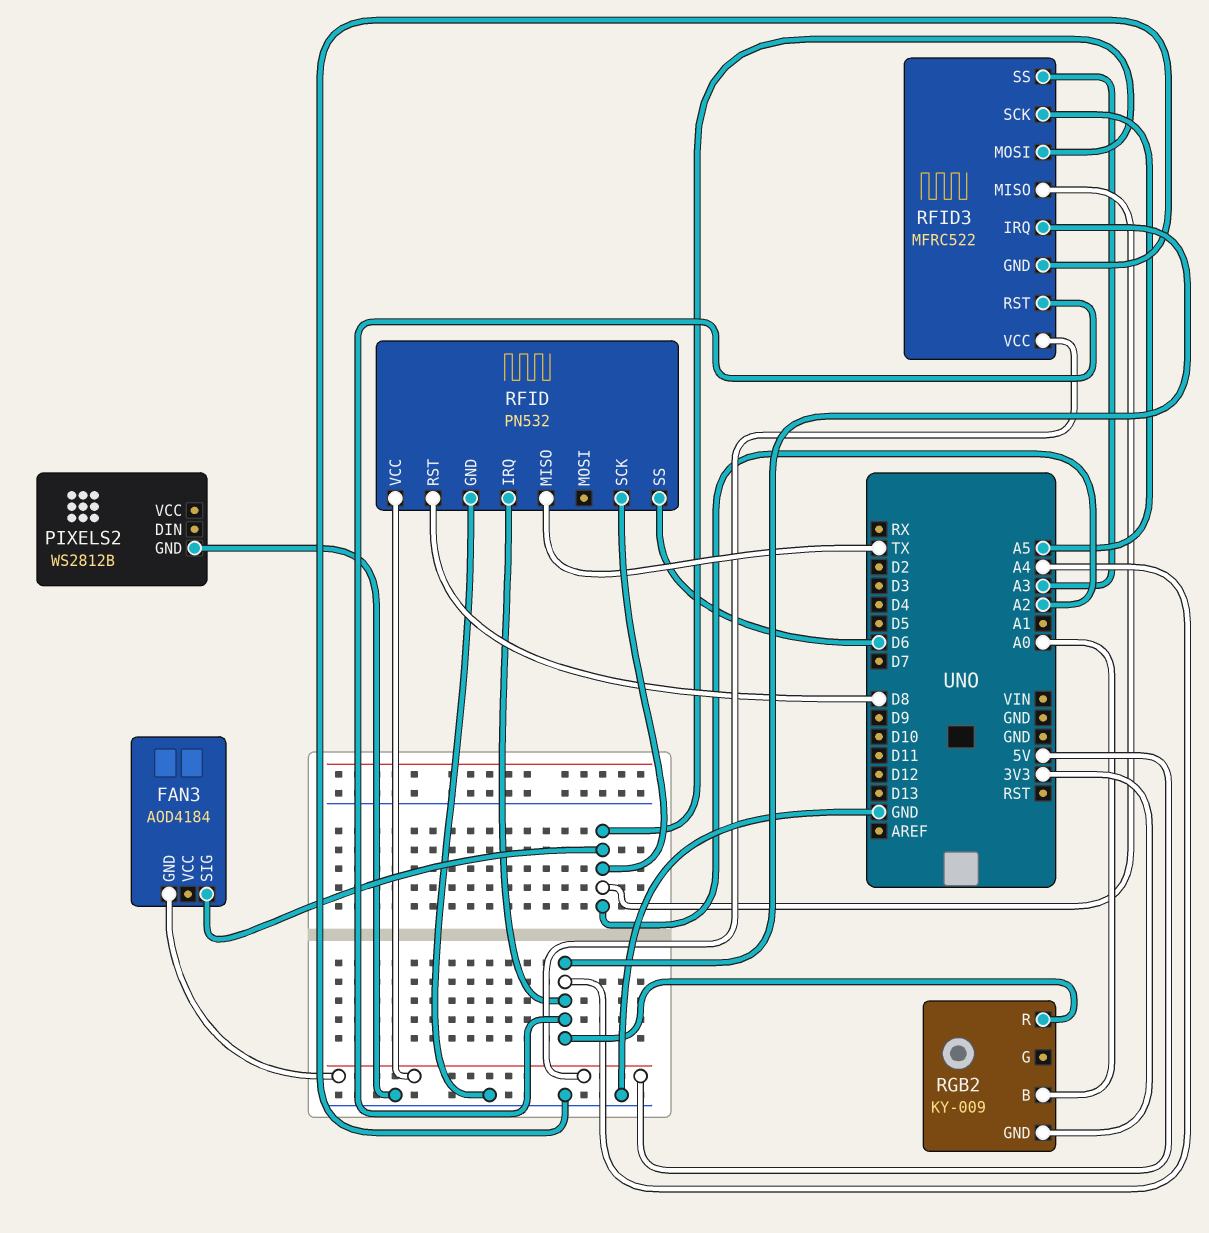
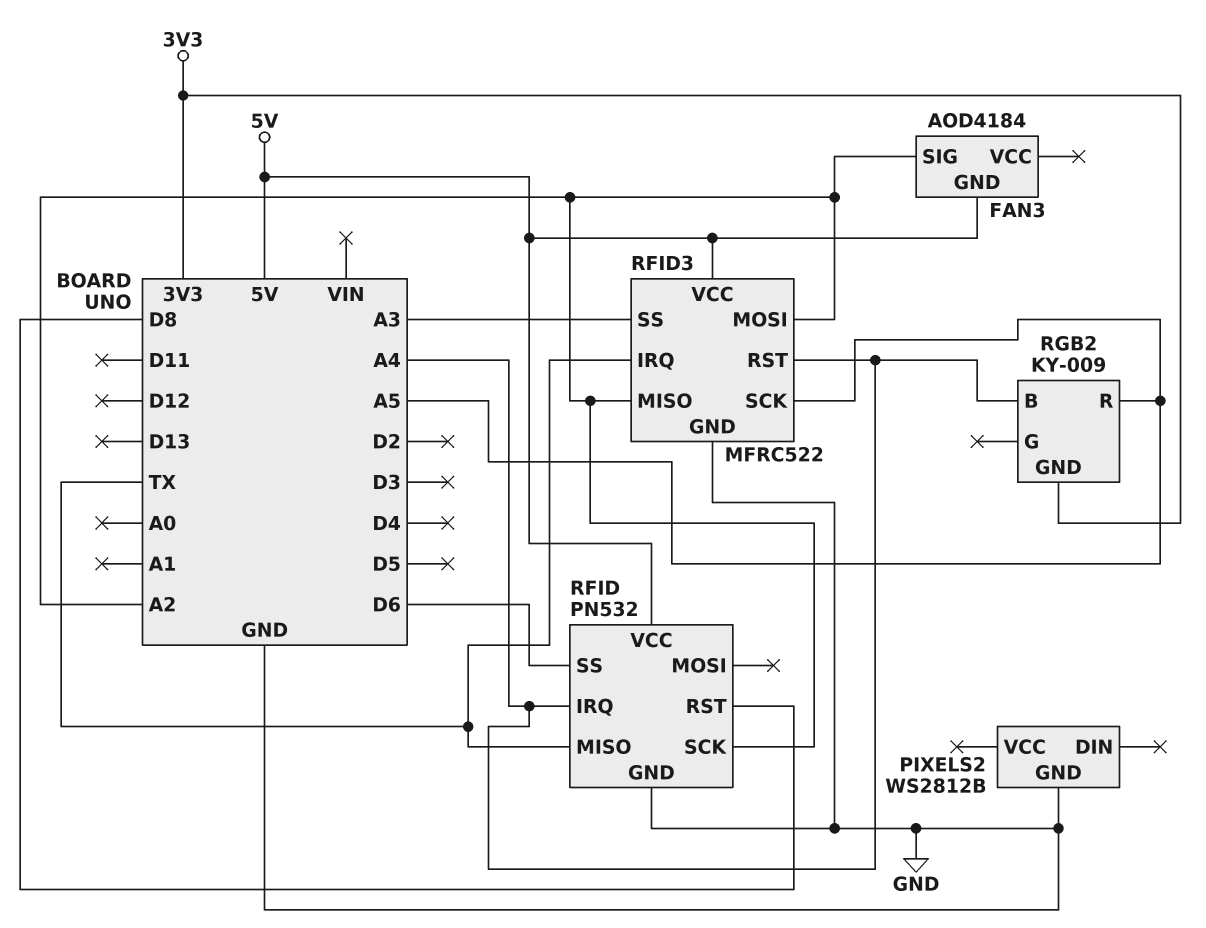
RFID3 pin IRQ: A4 -> TX
RGB2 pin B: A0 -> A4
RGB2 pin R: A4 -> A5

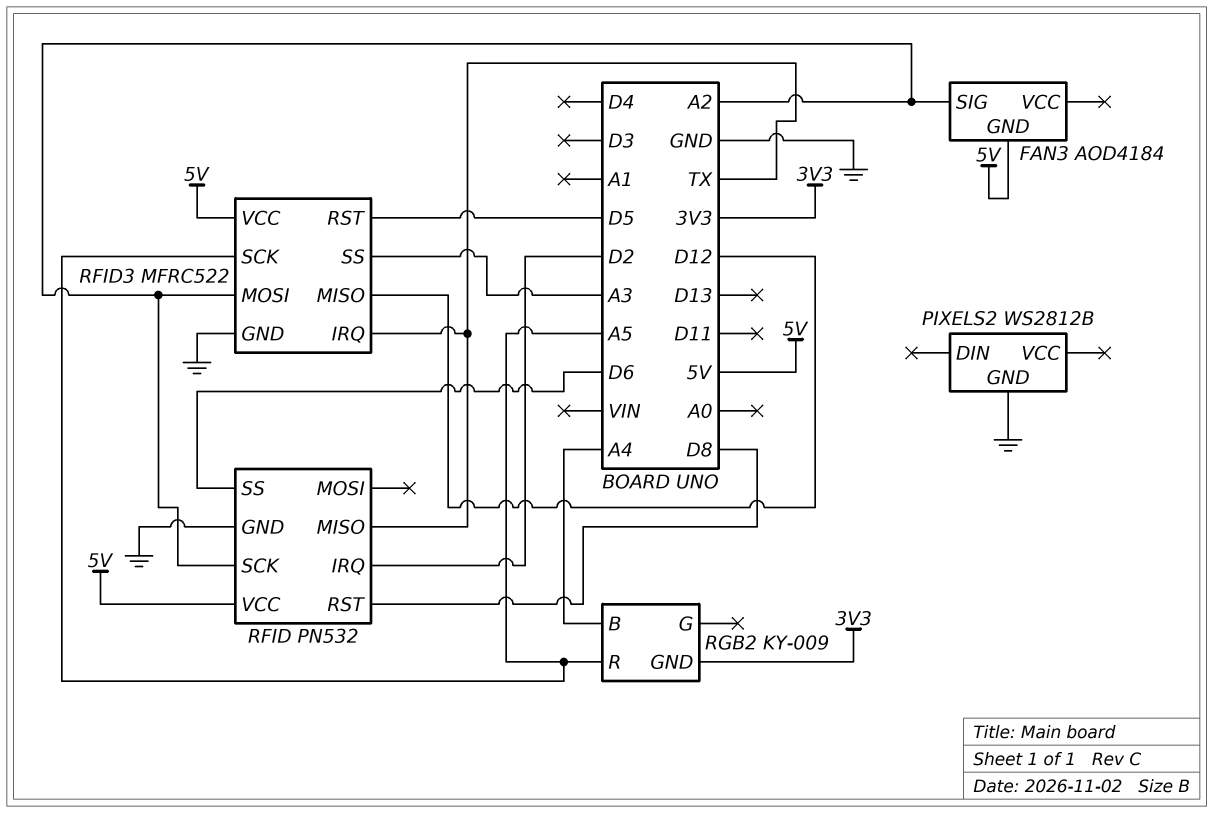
RFID pin IRQ: A4 -> D2
RFID3 pin MISO: A2 -> D12
RFID3 pin RST: A4 -> D5

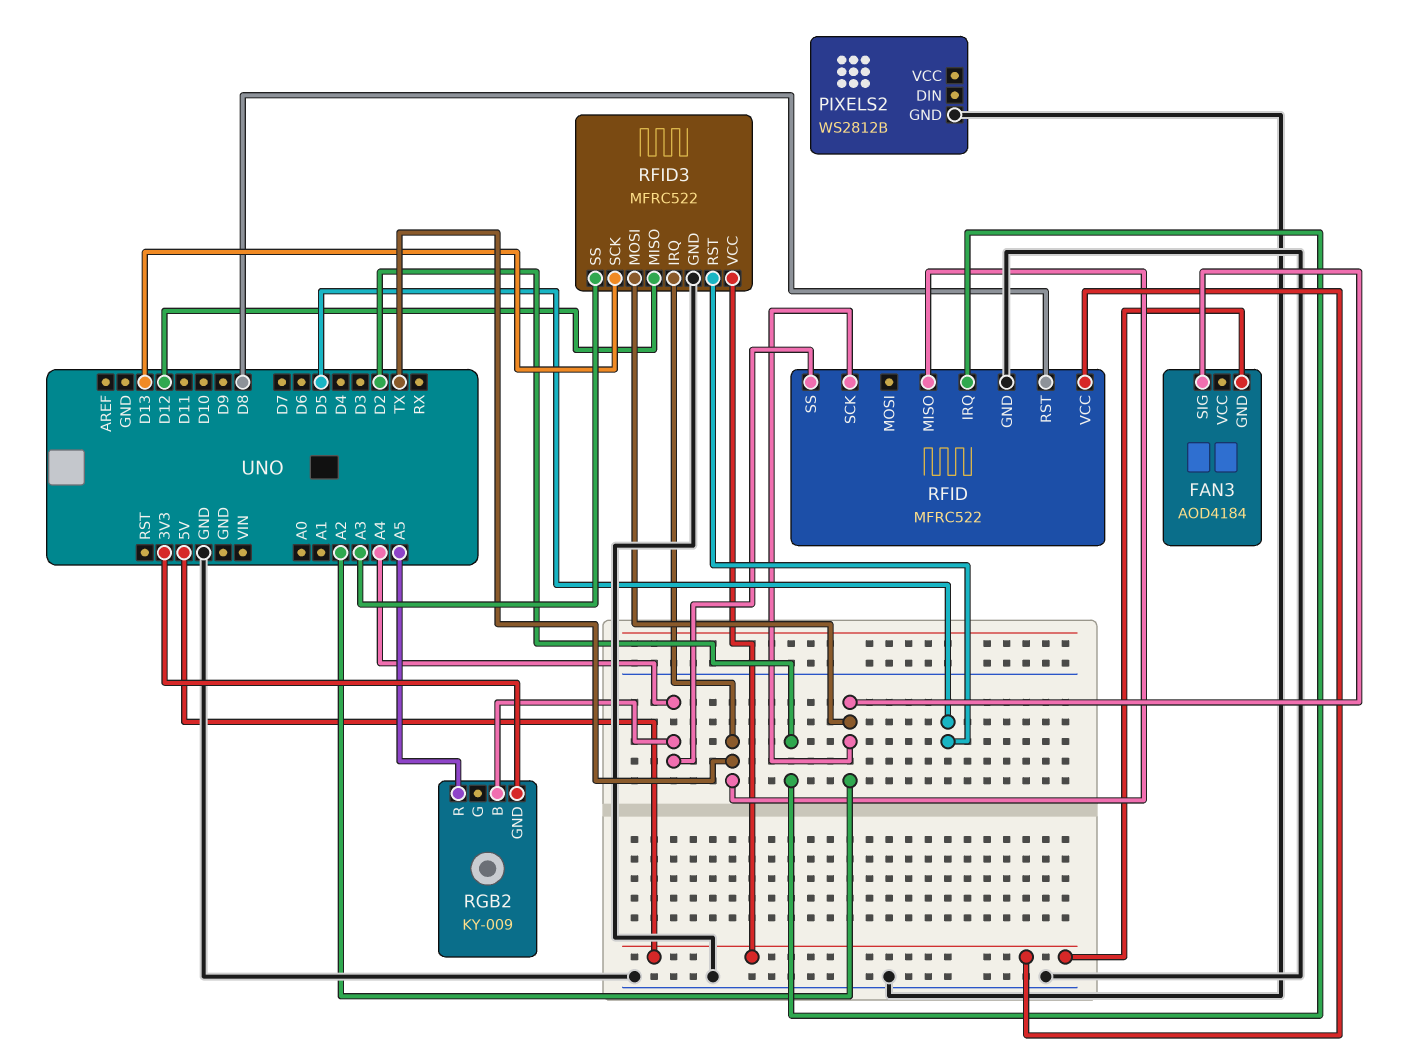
RFID: PN532 -> MFRC522
RFID pin SS: D6 -> A4
RFID3 pin SCK: A5 -> D13

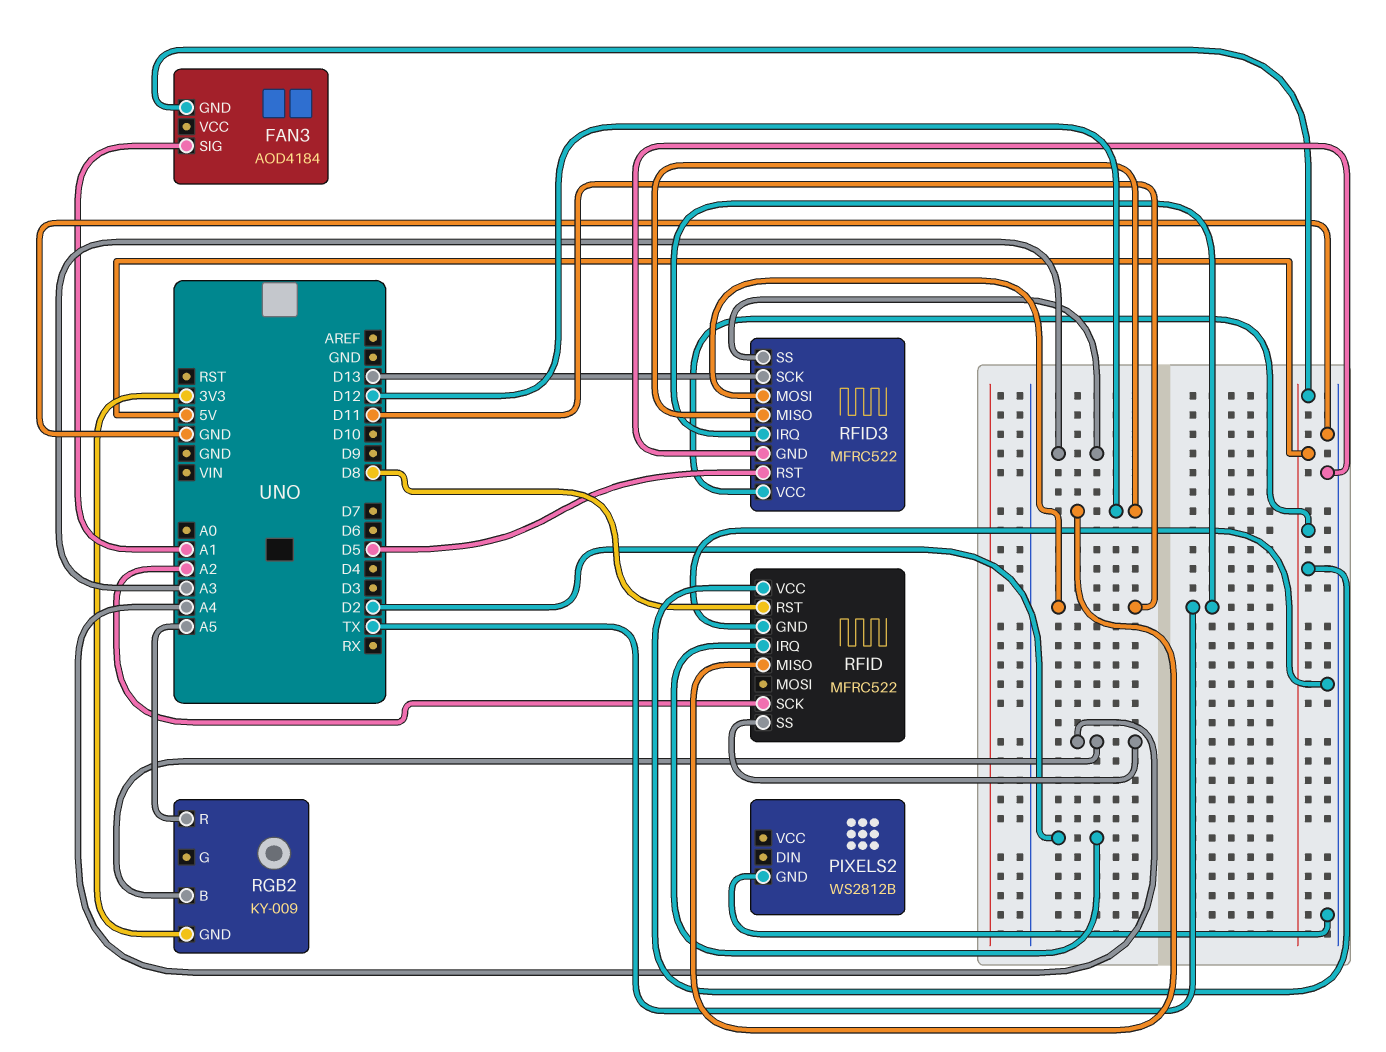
FAN3 pin SIG: A2 -> A1
RFID pin MISO: TX -> D12
RFID3 pin MOSI: A2 -> D11

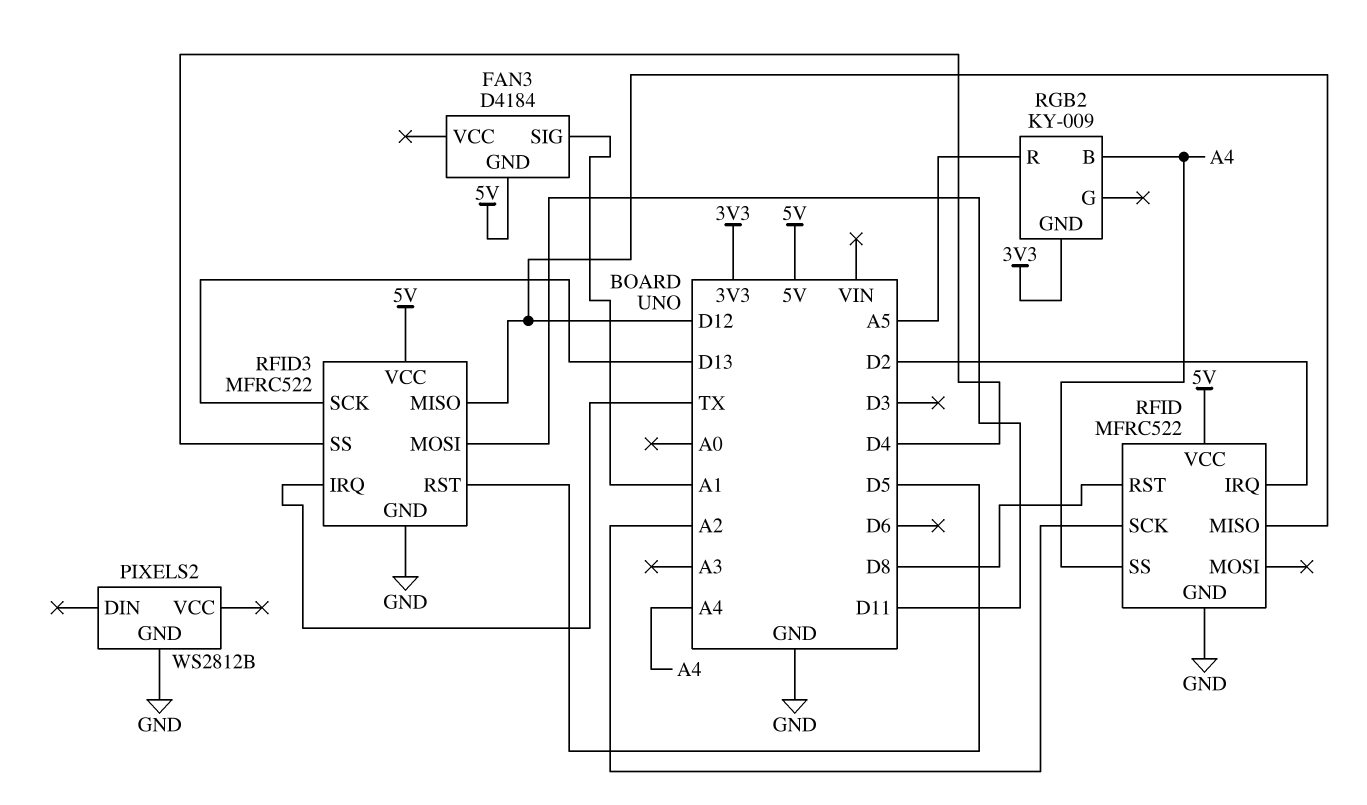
FAN3: AOD4184 -> D4184
RFID3 pin SS: A3 -> D4

